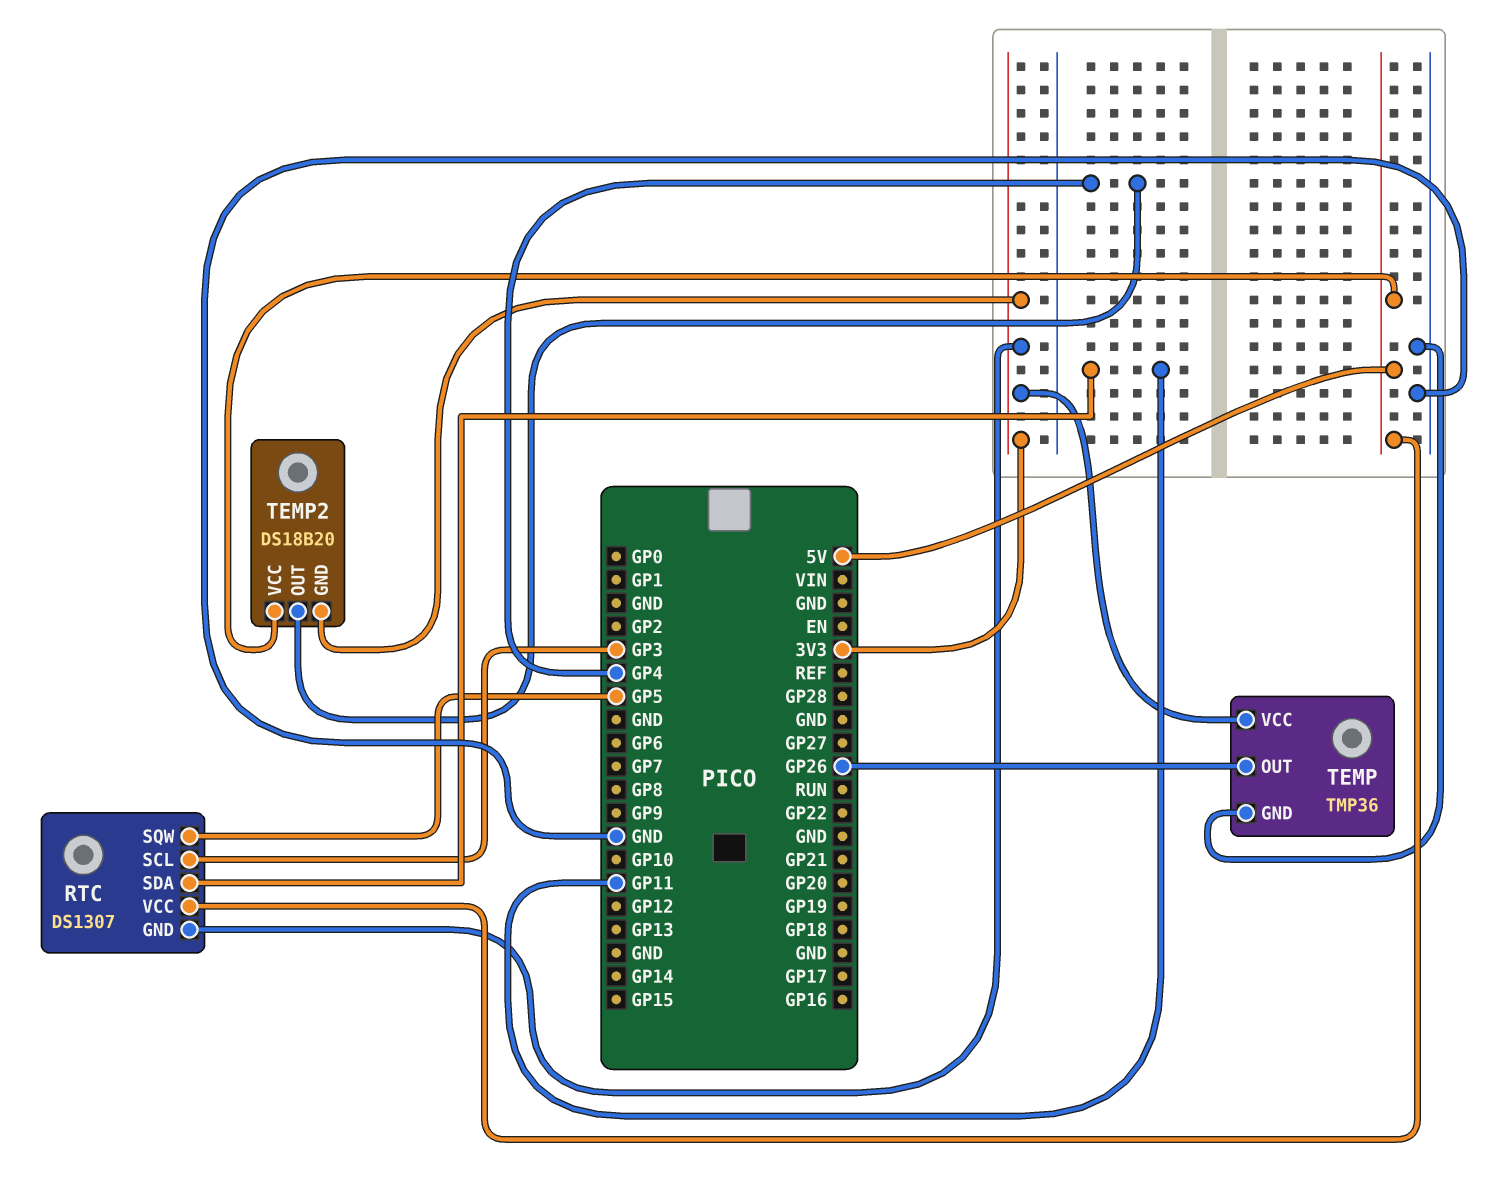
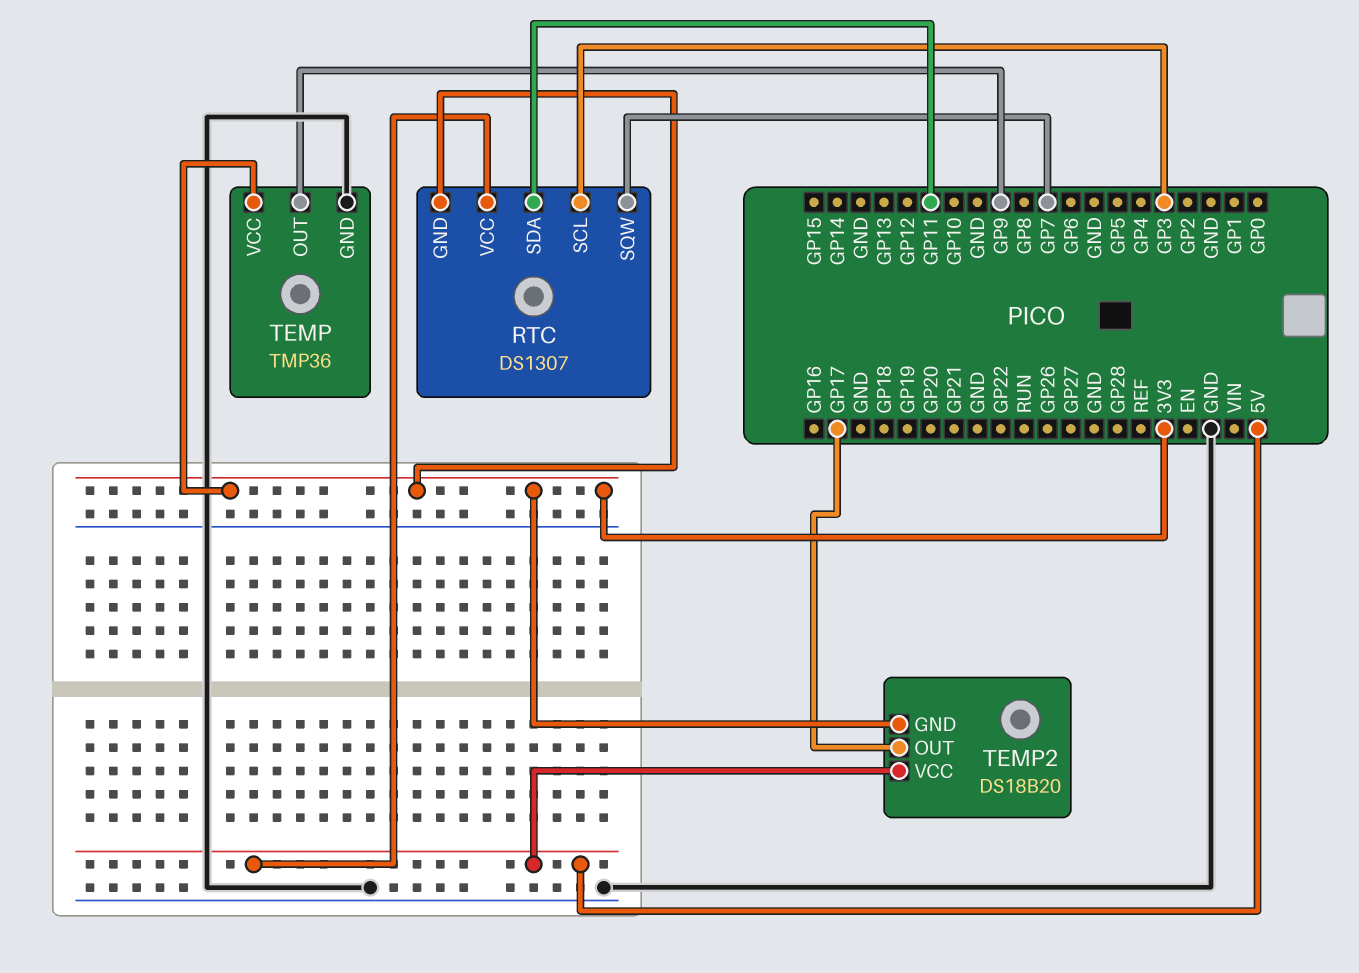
RTC pin SQW: GP5 -> GP7
TEMP pin OUT: GP26 -> GP9
TEMP2 pin OUT: GP4 -> GP17

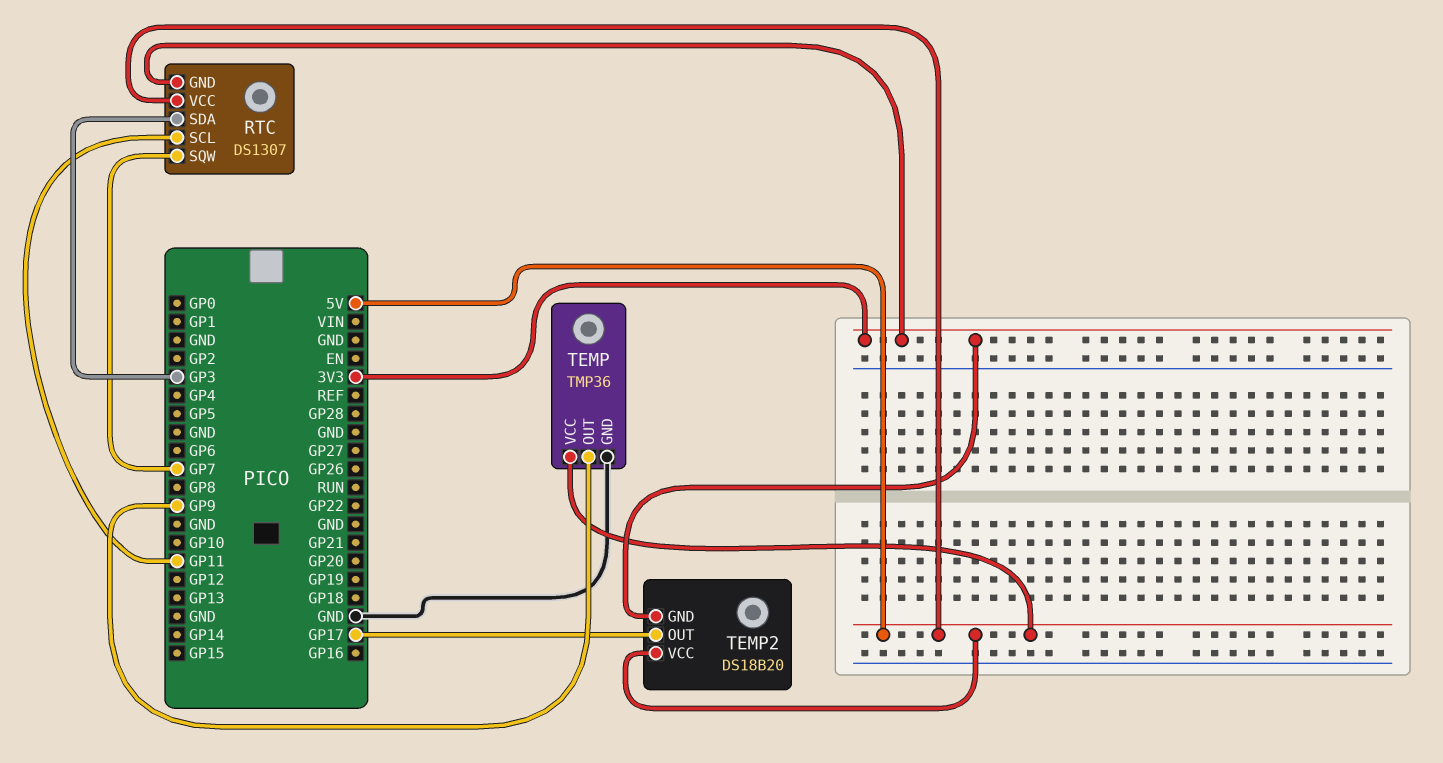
RTC pin SCL: GP3 -> GP11
RTC pin SDA: GP11 -> GP3
TEMP pin VCC: 3V3 -> 5V

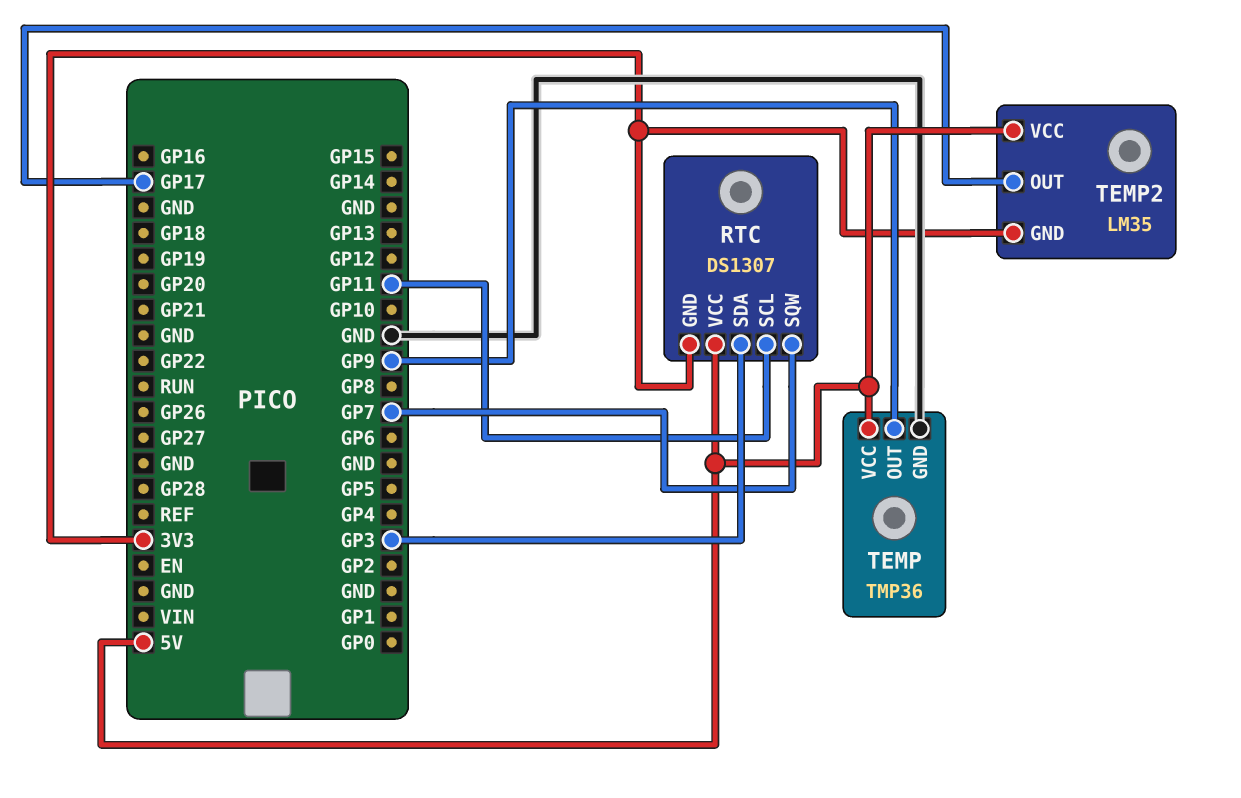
TEMP2: DS18B20 -> LM35

